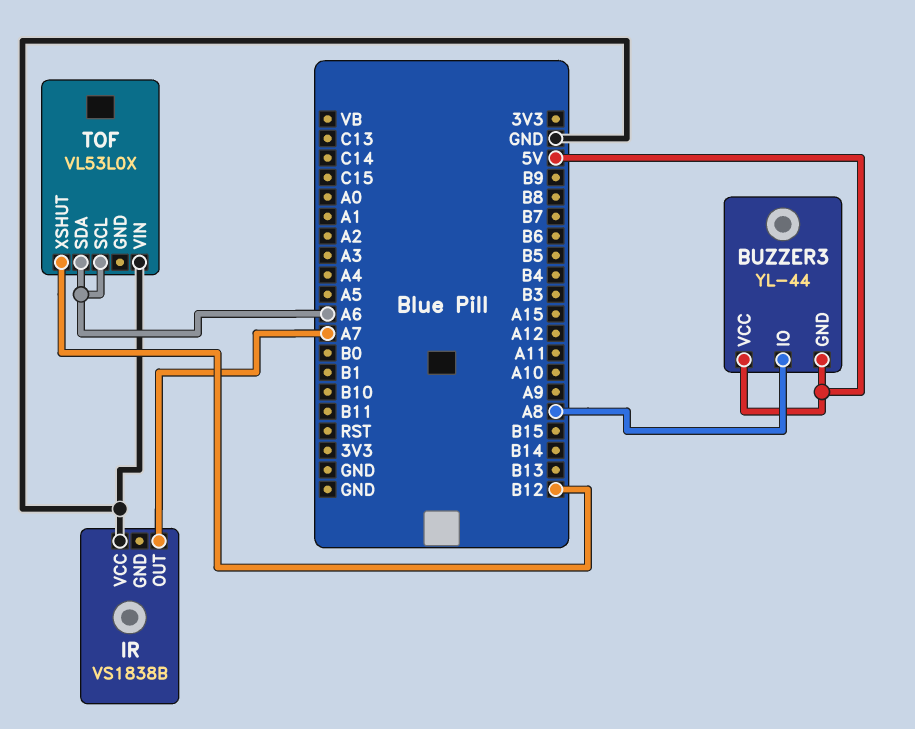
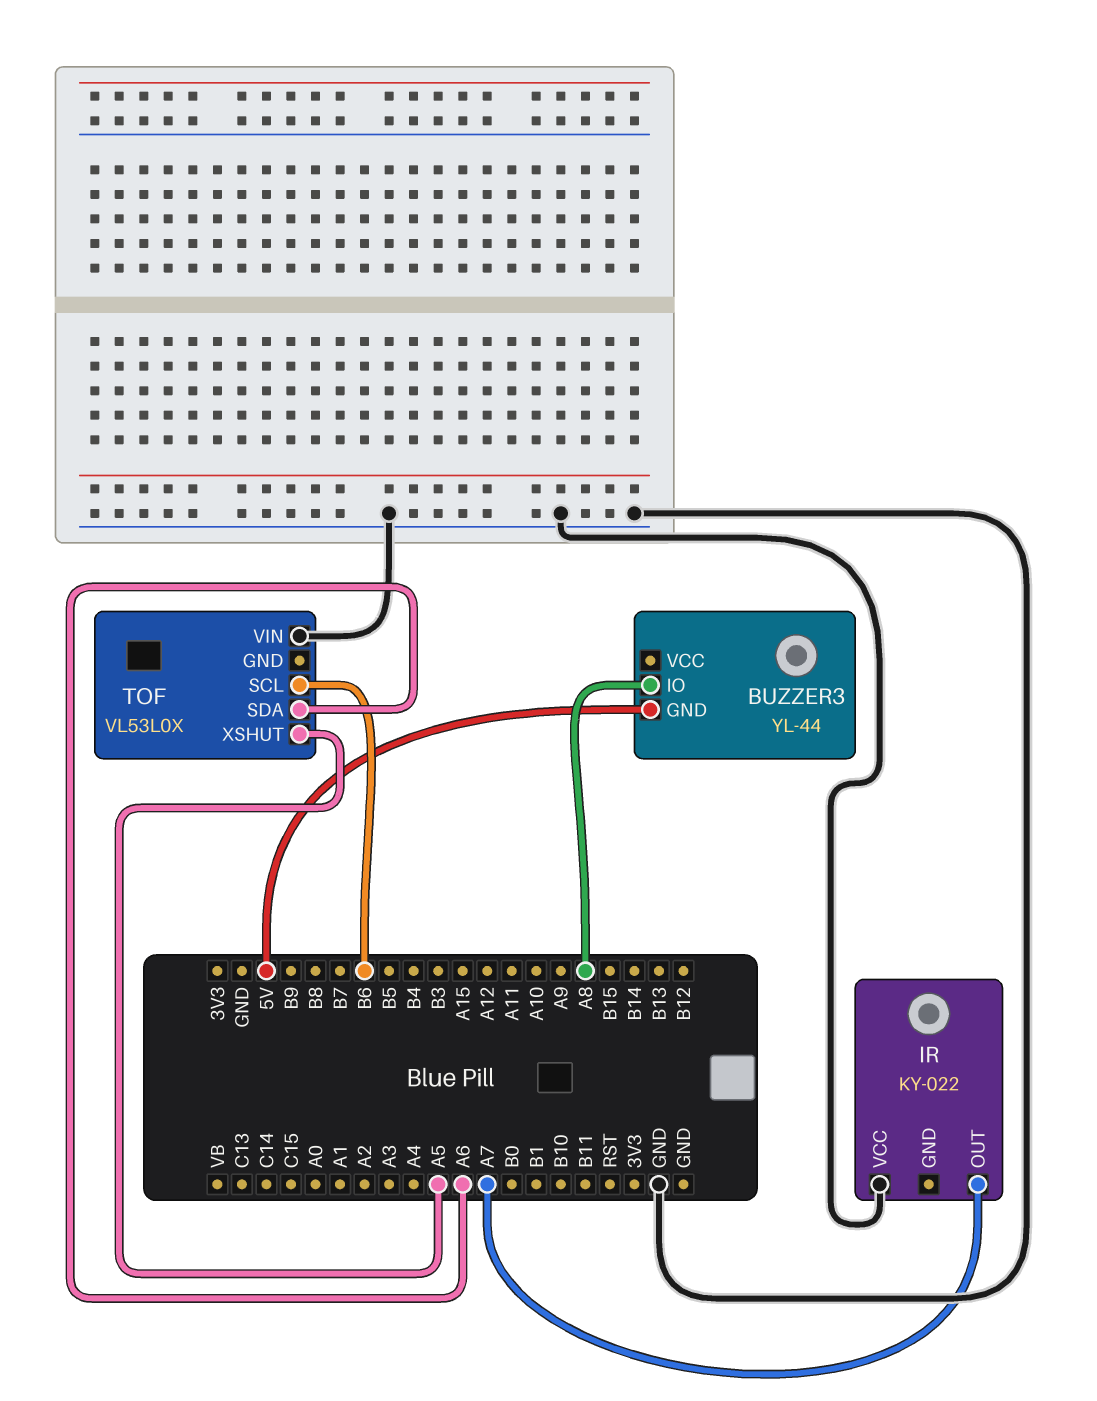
BUZZER3 pin VCC: 5V -> none
IR: VS1838B -> KY-022
TOF pin SCL: A6 -> B6
TOF pin XSHUT: B12 -> A5

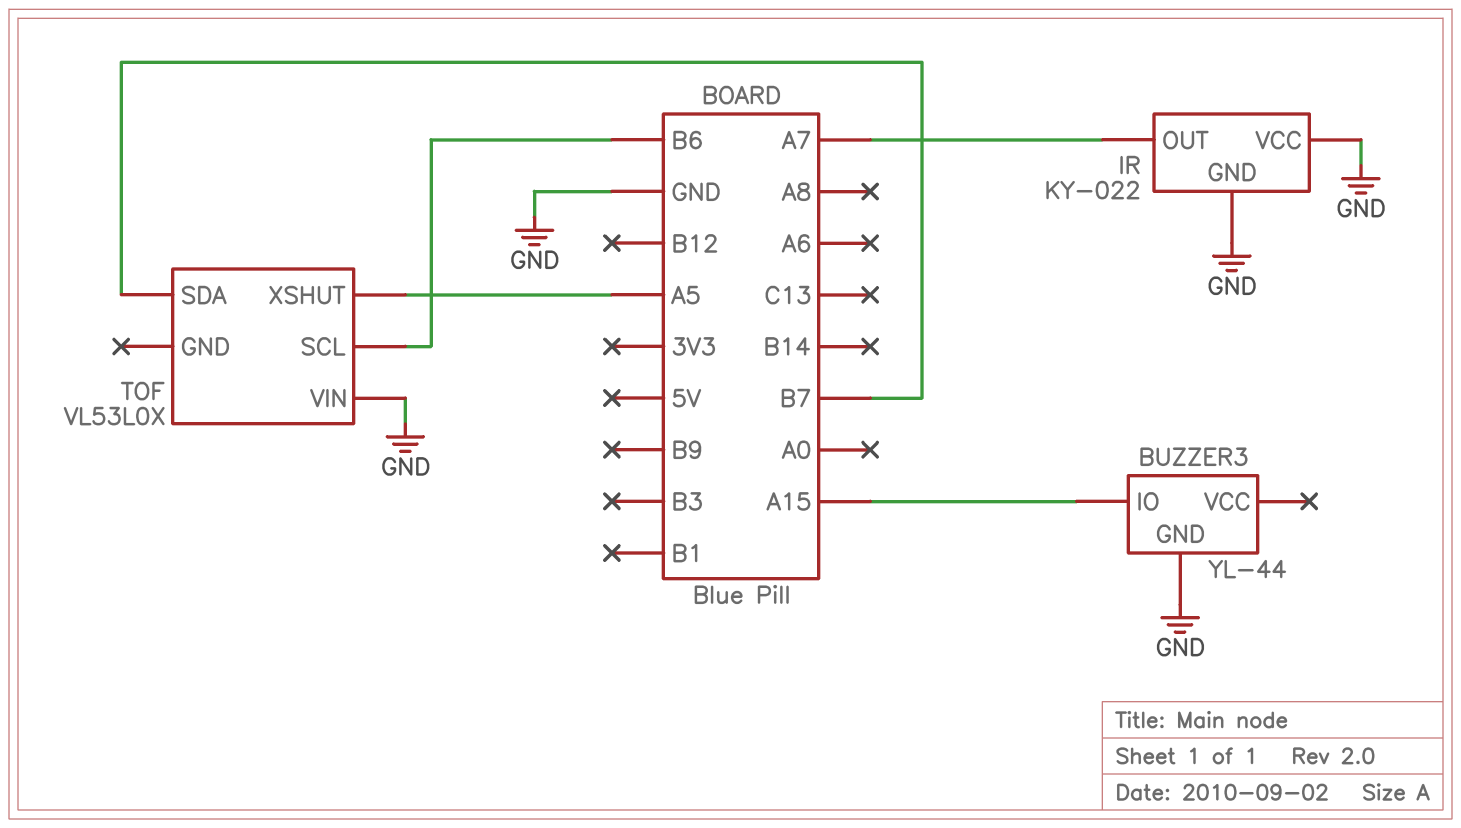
BUZZER3 pin GND: 5V -> GND
BUZZER3 pin IO: A8 -> A15
IR pin GND: none -> GND
TOF pin SDA: A6 -> B7

